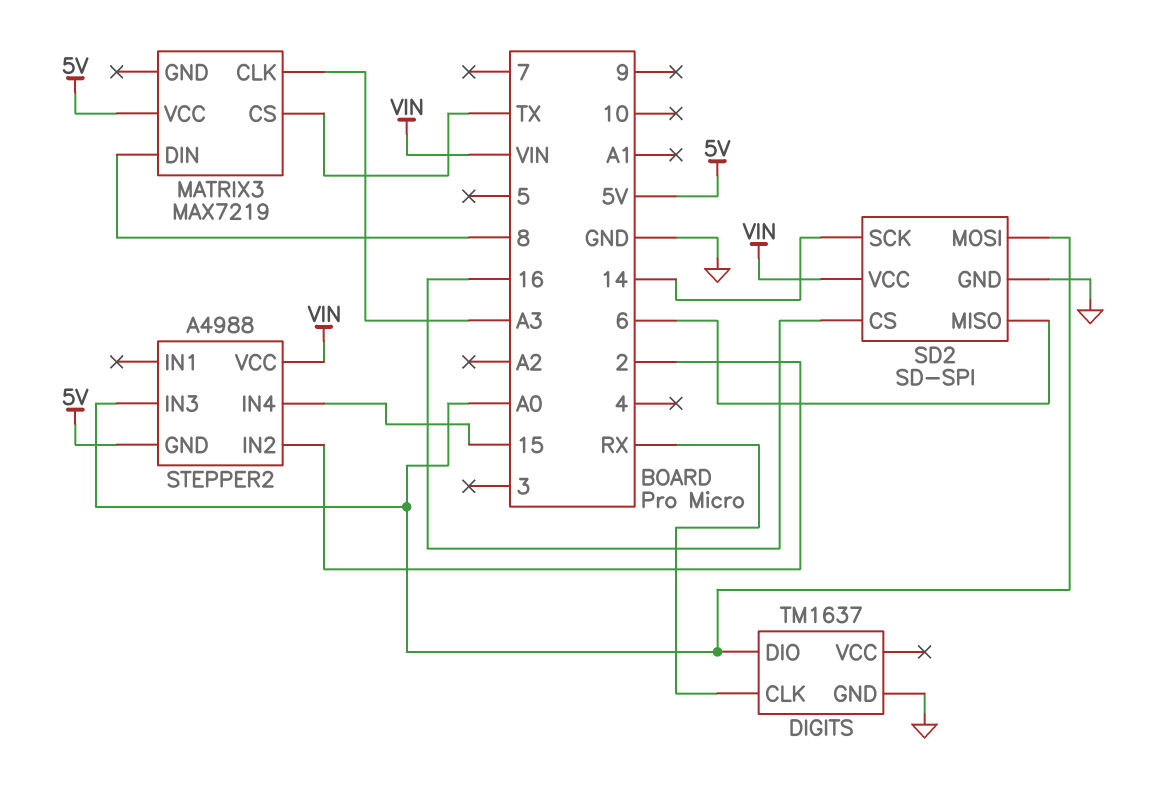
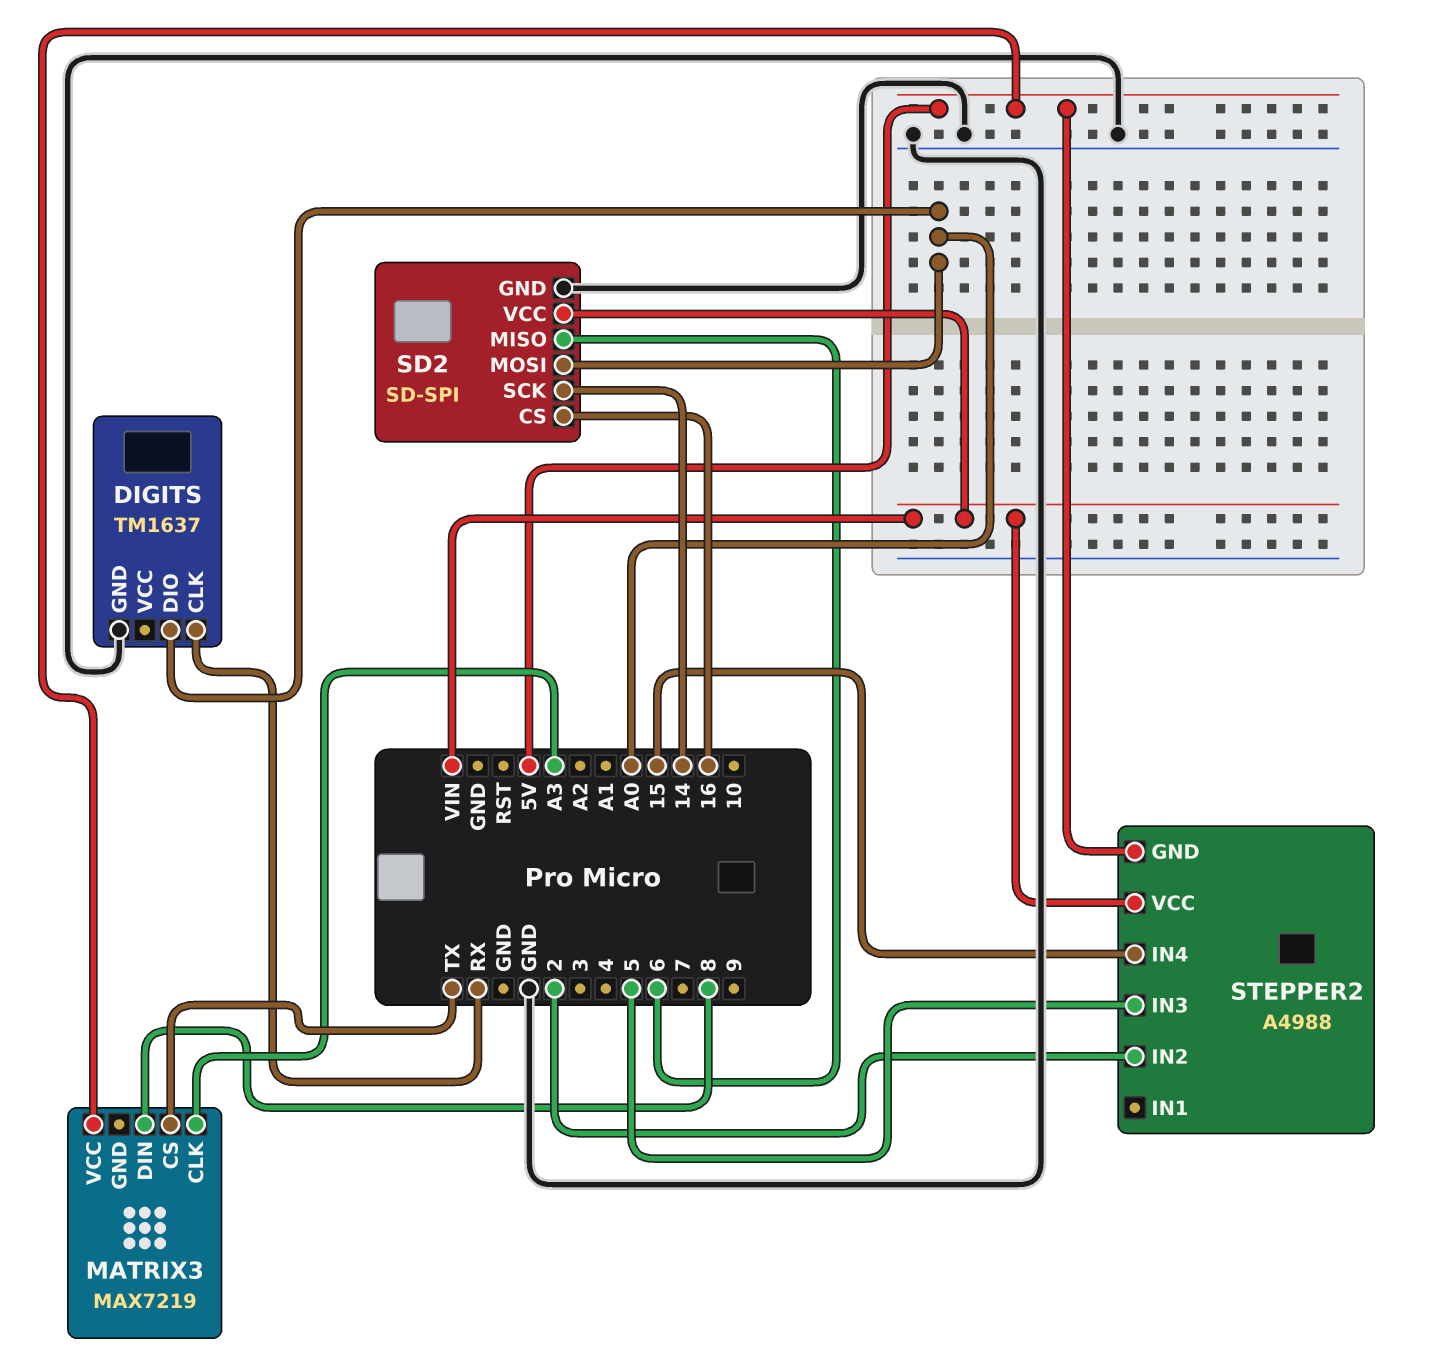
STEPPER2 pin IN3: A0 -> 5

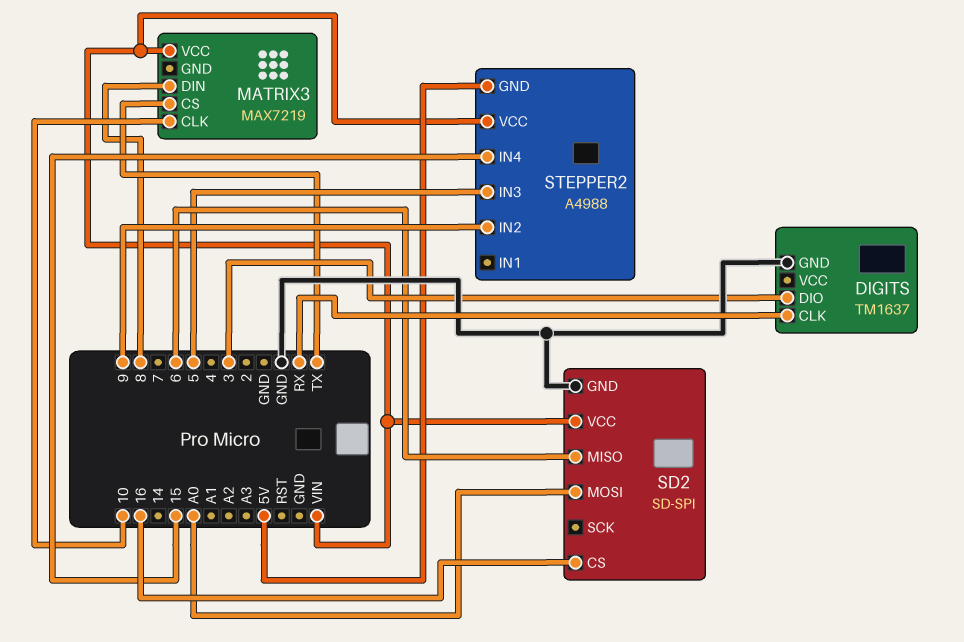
DIGITS pin DIO: A0 -> 3
MATRIX3 pin CLK: A3 -> 10
MATRIX3 pin VCC: 5V -> VIN
SD2 pin SCK: 14 -> none
STEPPER2 pin IN2: 2 -> 9

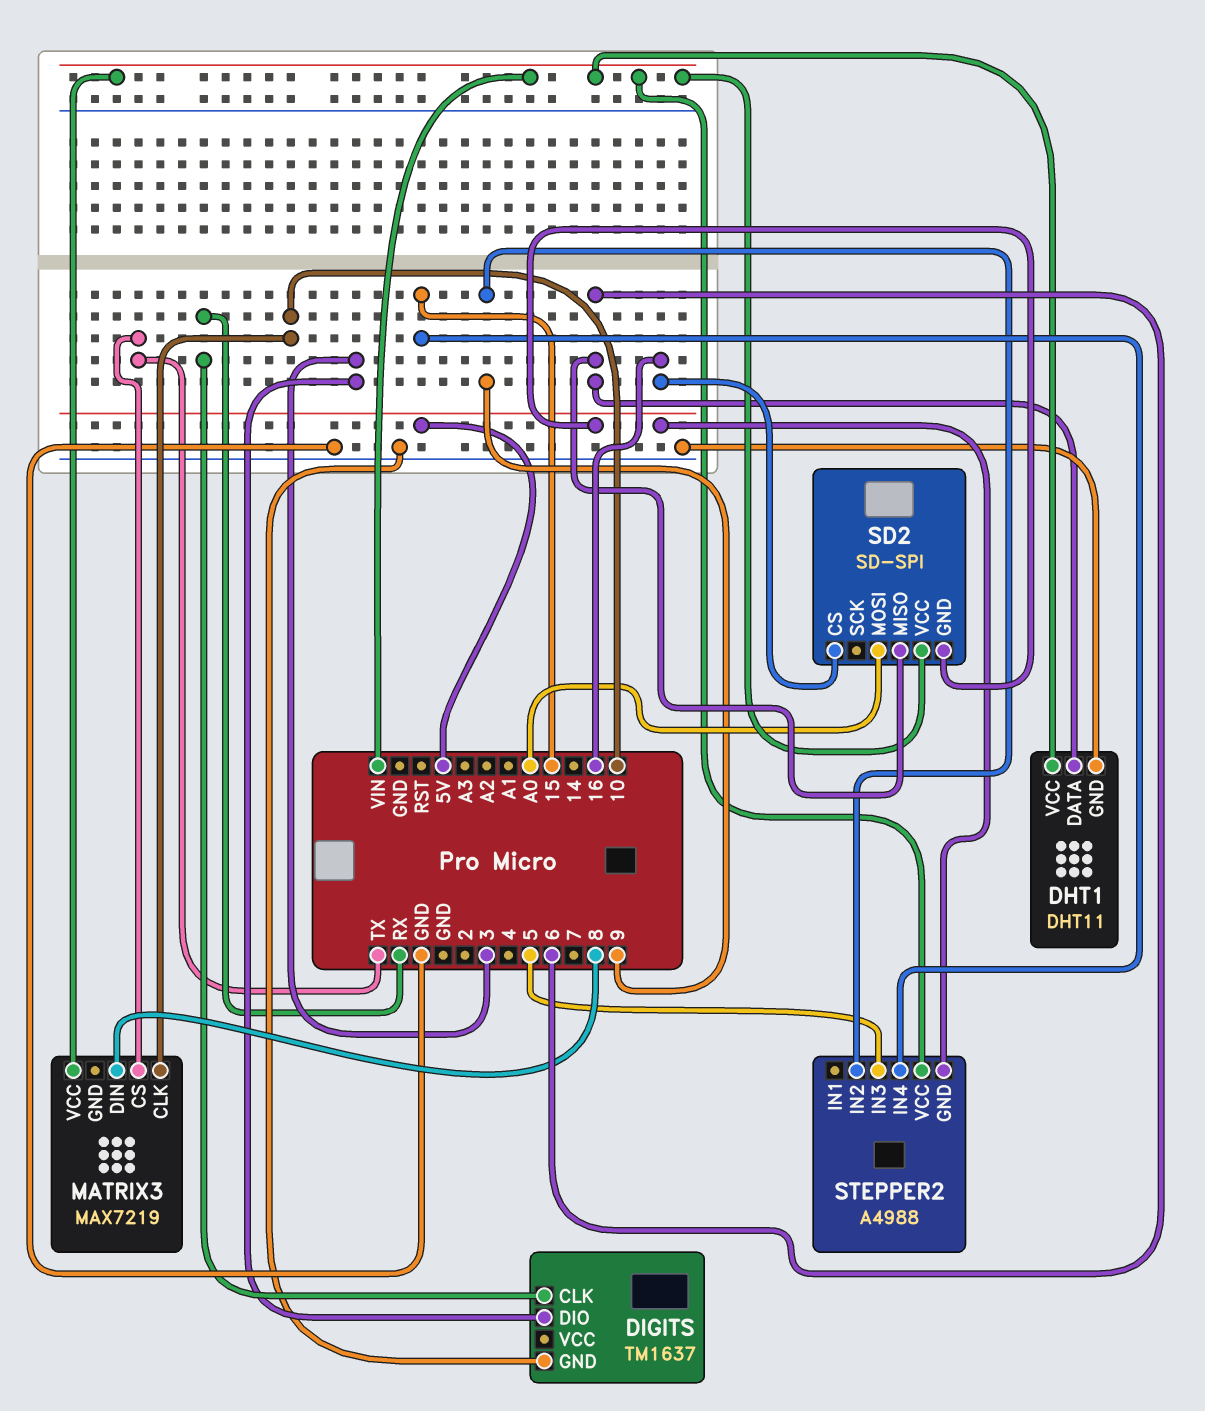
DHT1: none -> DHT11
DHT1 pin DATA: none -> 6
DHT1 pin GND: none -> GND
DHT1 pin VCC: none -> VIN
SD2 pin GND: GND -> 5V

